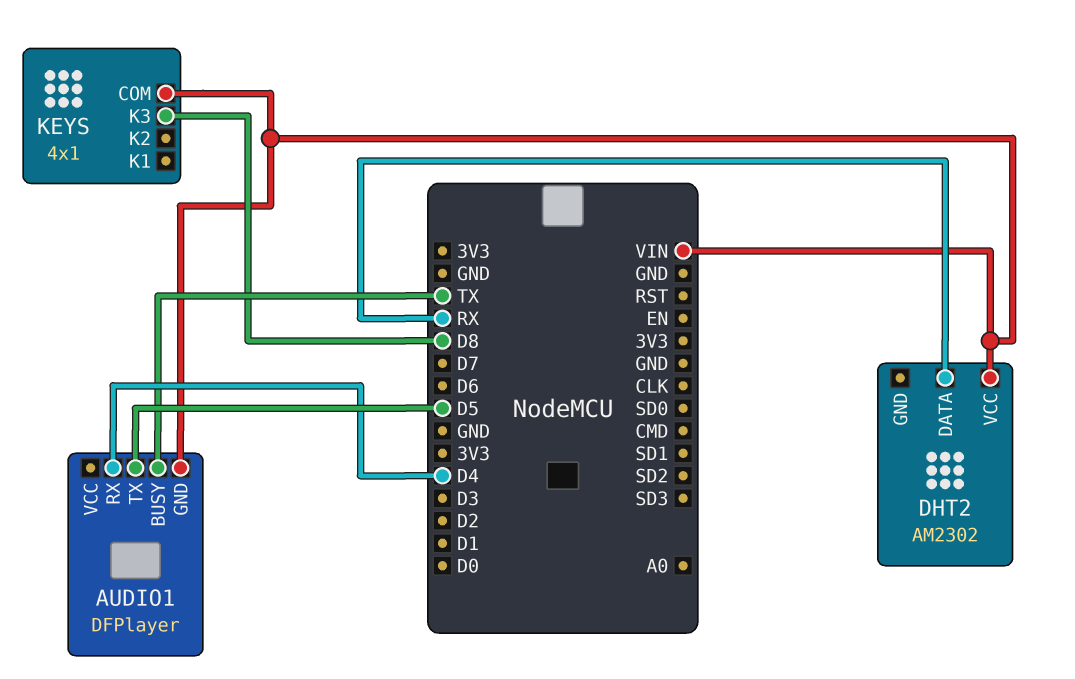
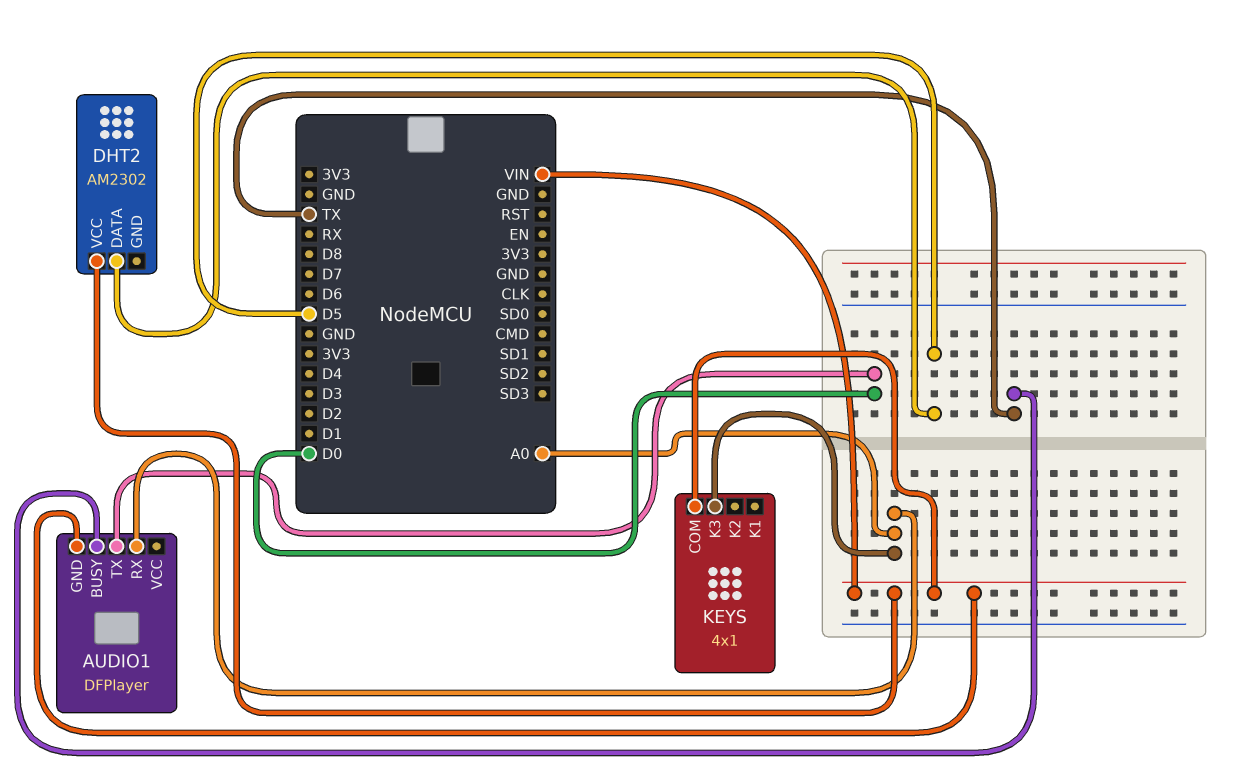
AUDIO1 pin RX: D4 -> A0
AUDIO1 pin TX: D5 -> D0
DHT2 pin DATA: RX -> D5
KEYS pin K3: D8 -> A0

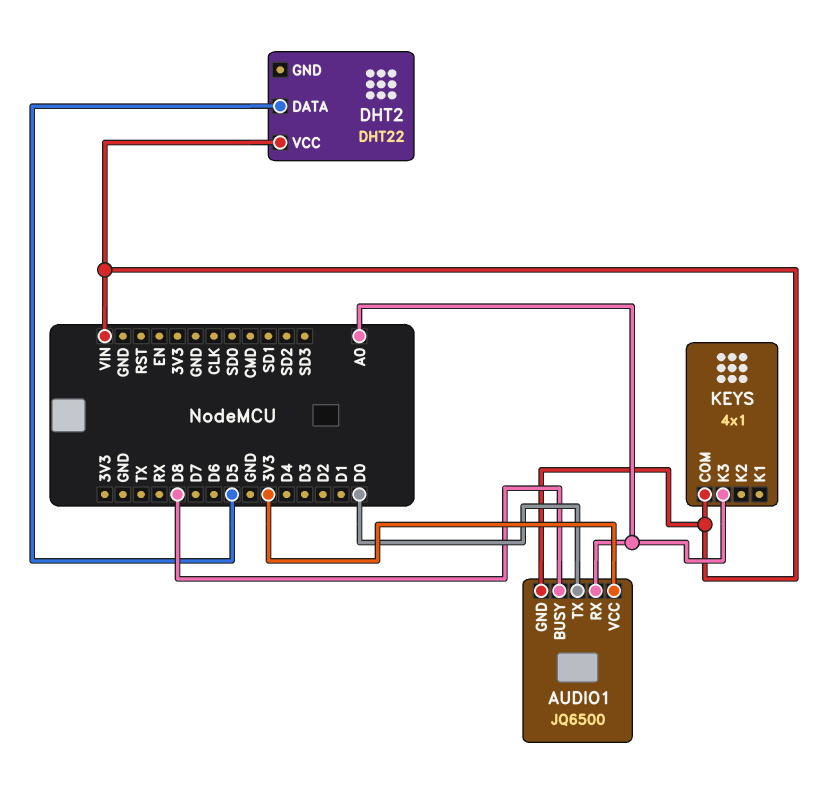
AUDIO1: DFPlayer -> JQ6500
AUDIO1 pin BUSY: TX -> D8
AUDIO1 pin VCC: none -> 3V3
DHT2: AM2302 -> DHT22

